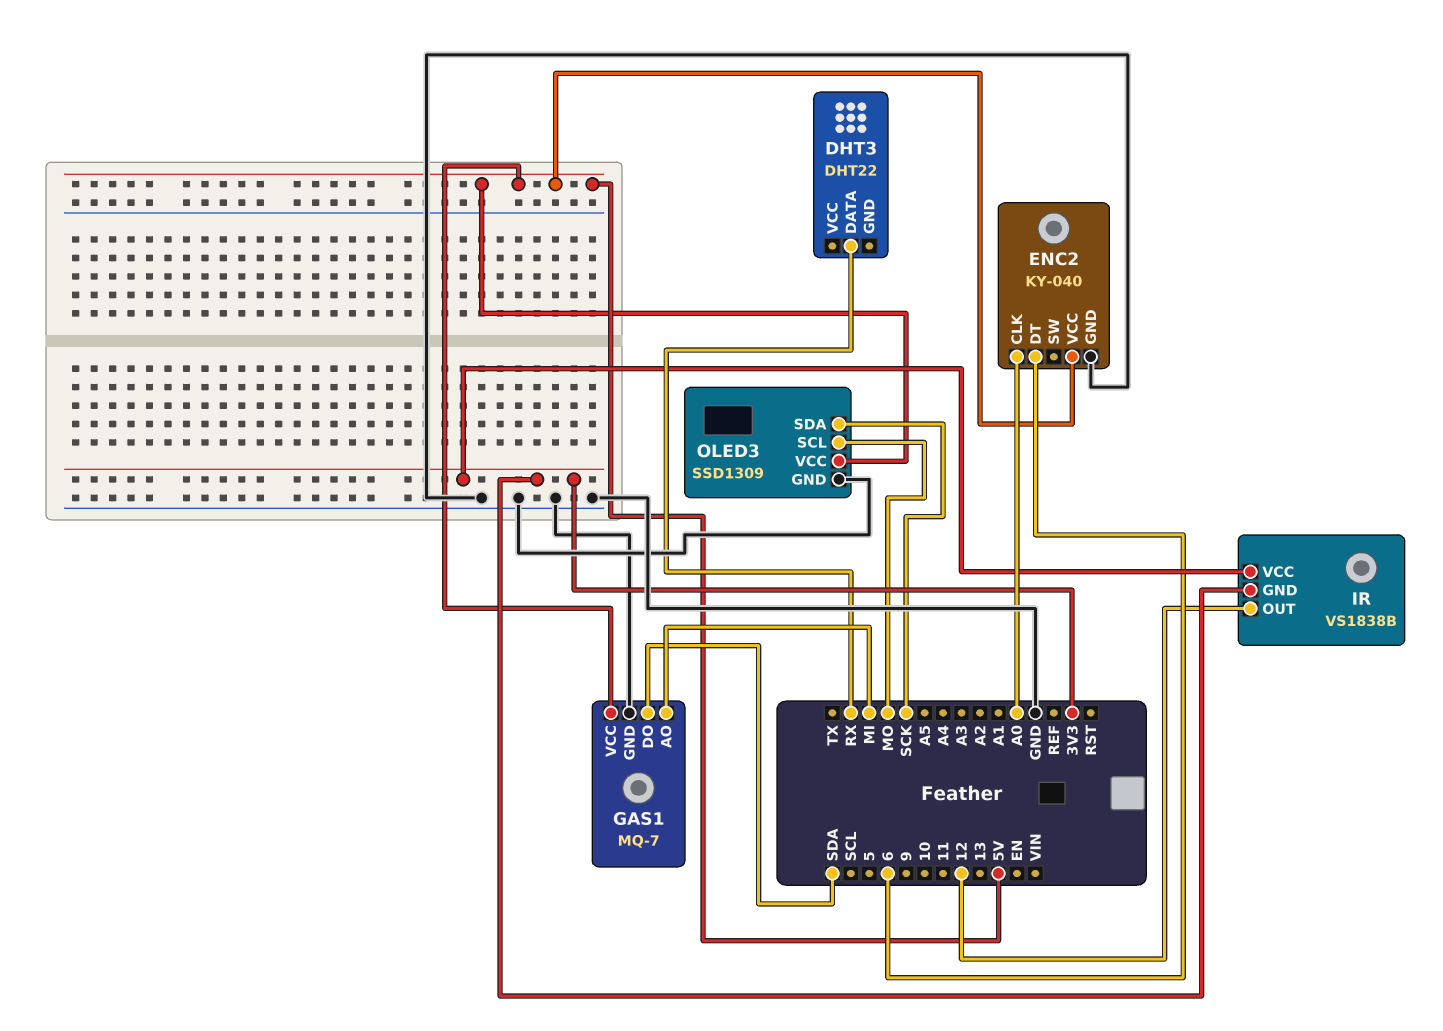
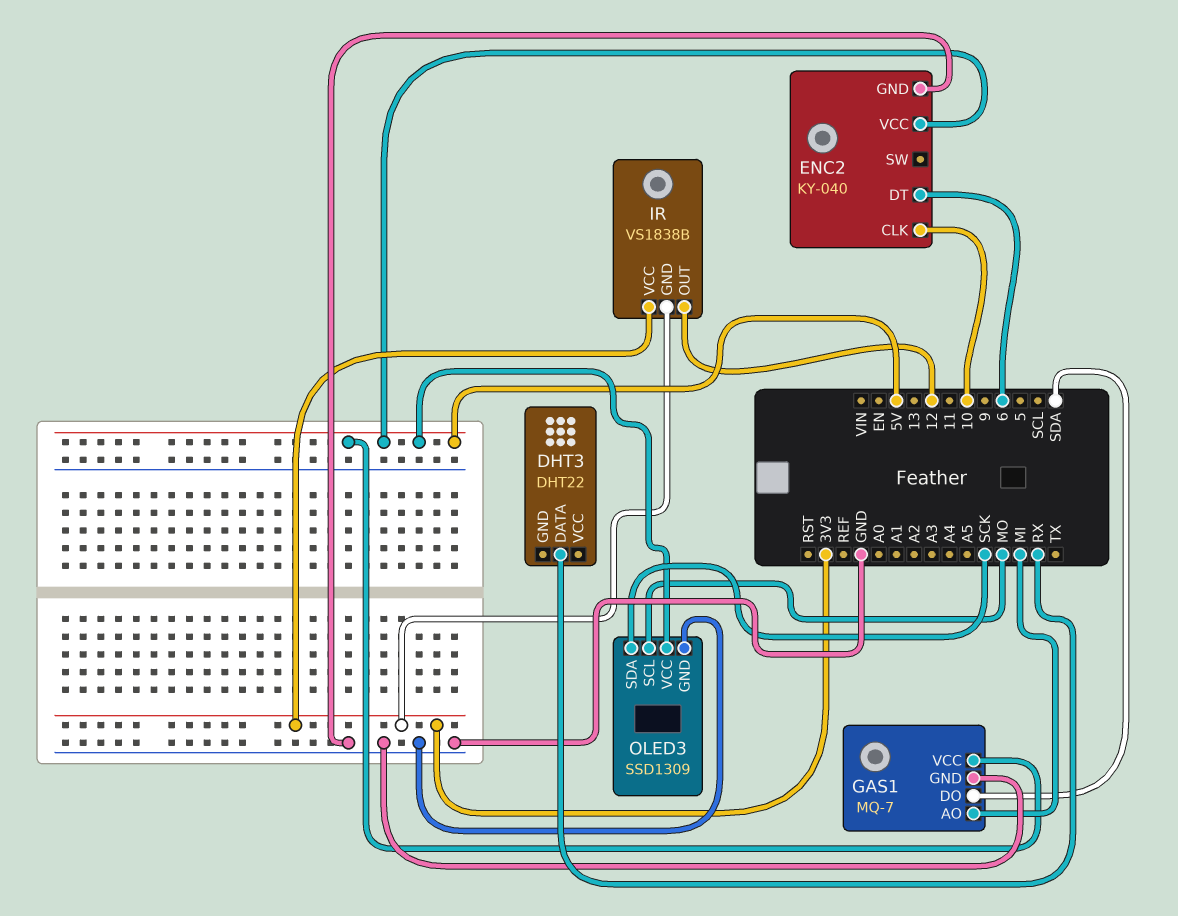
ENC2 pin CLK: A0 -> 10

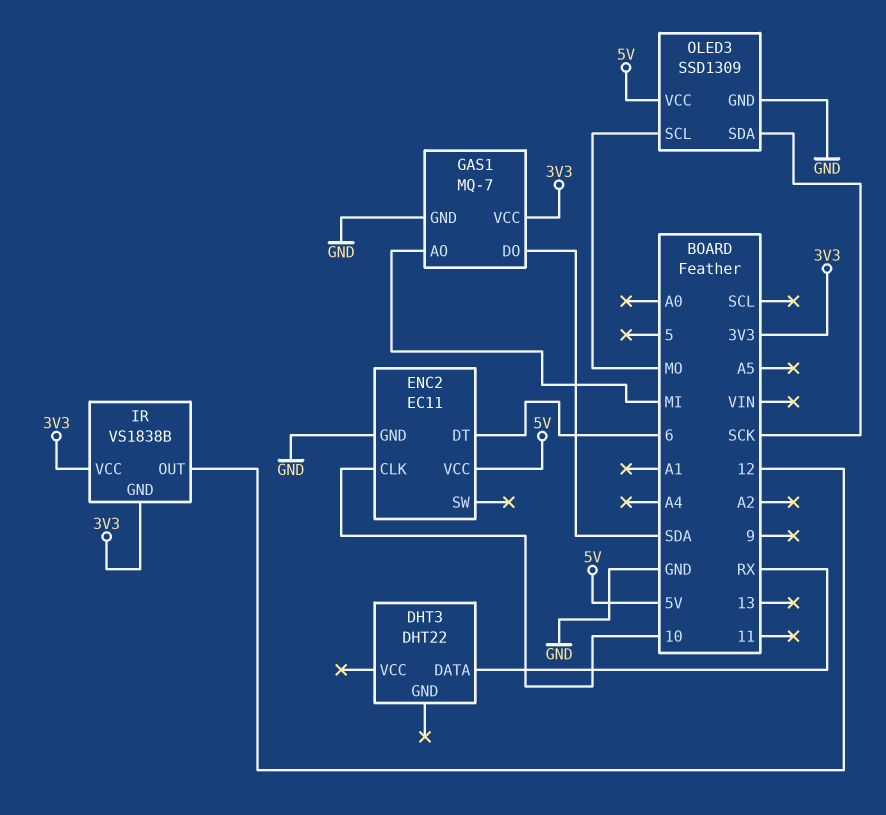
ENC2: KY-040 -> EC11
GAS1 pin VCC: 5V -> 3V3

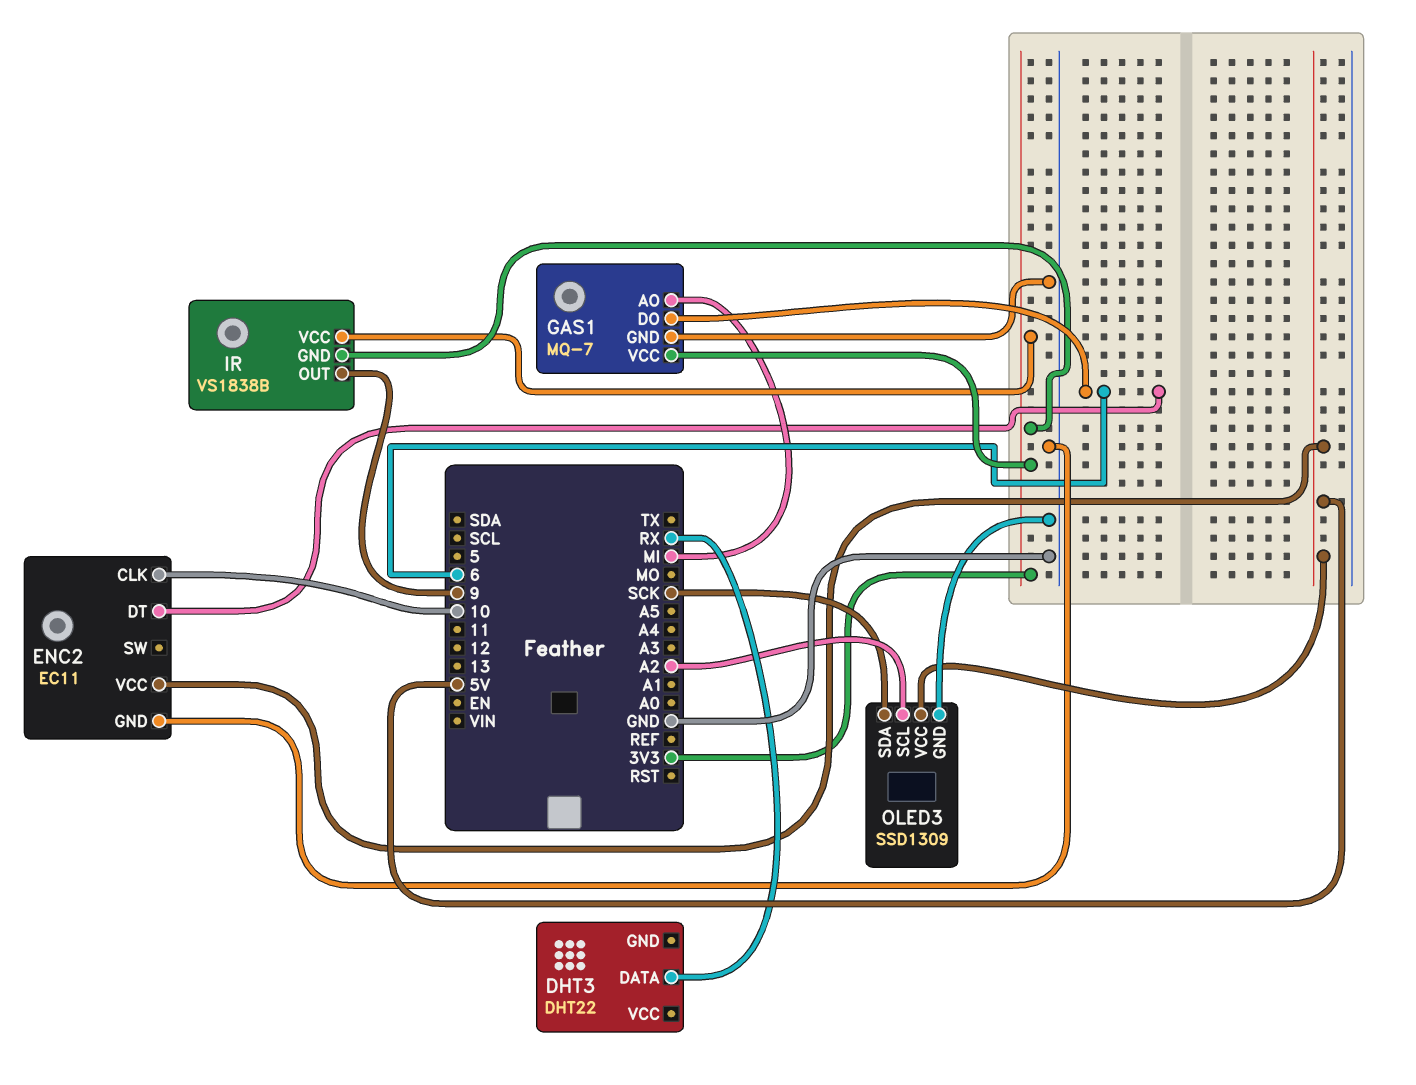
GAS1 pin DO: SDA -> 6
IR pin OUT: 12 -> 9
OLED3 pin SCL: MO -> A2

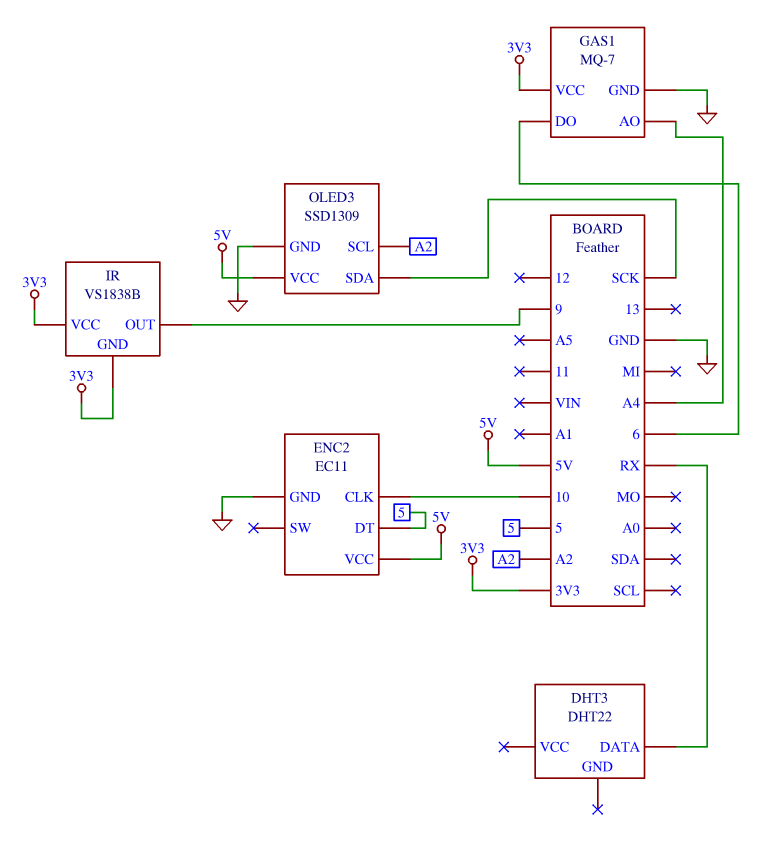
ENC2 pin DT: 6 -> 5
GAS1 pin AO: MI -> A4

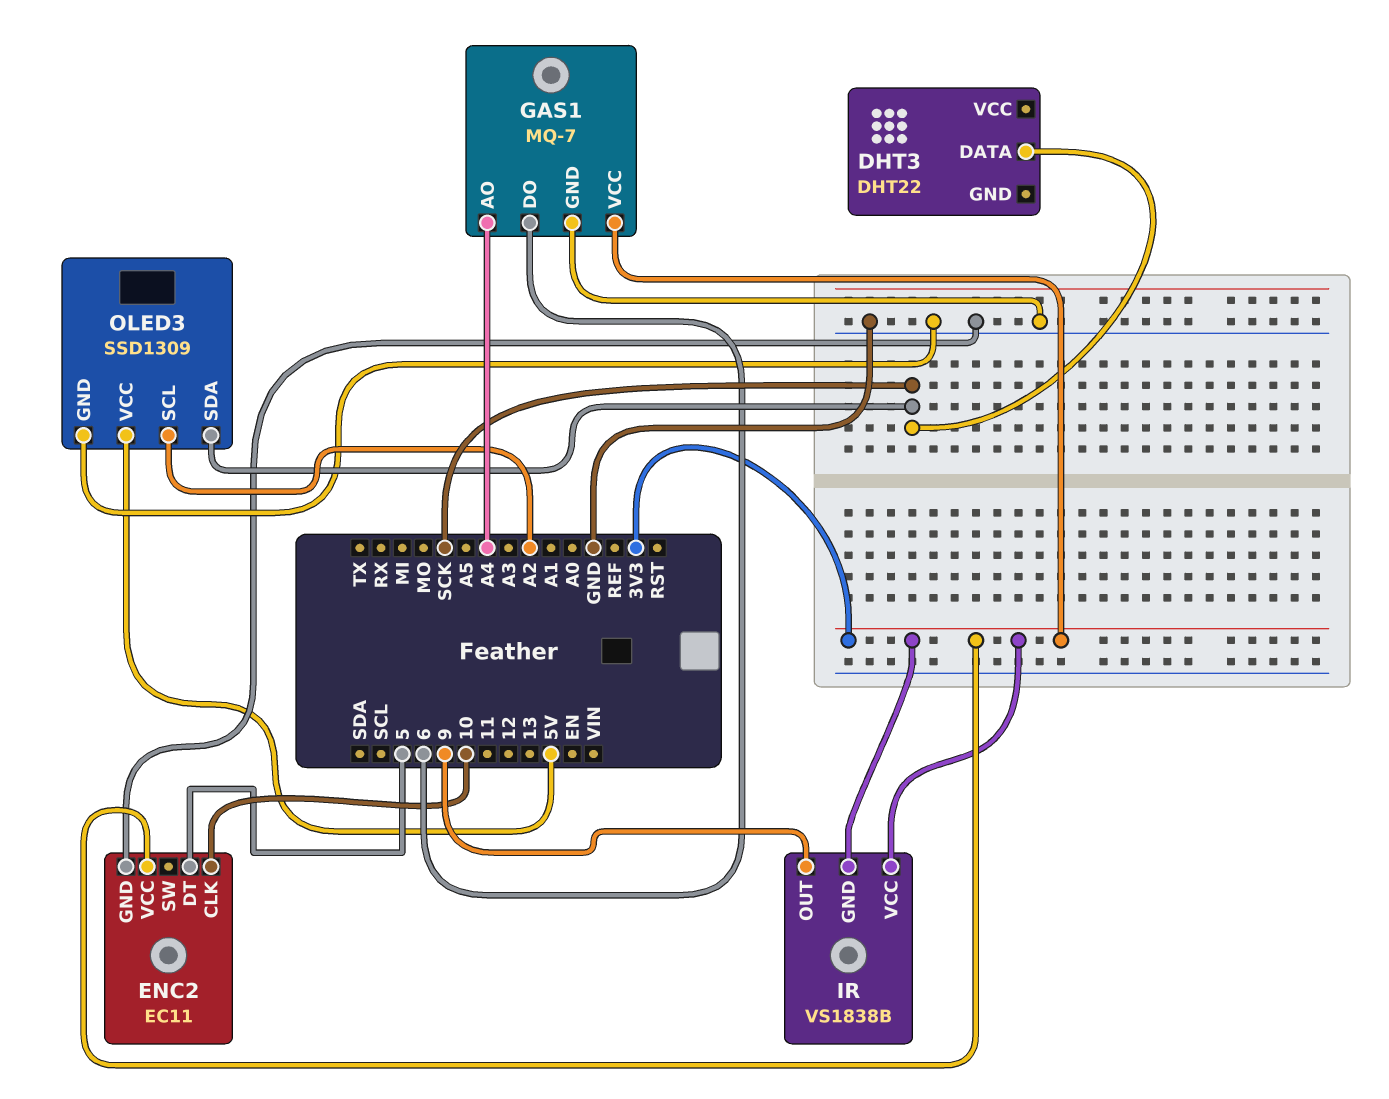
DHT3 pin DATA: RX -> SCK
ENC2 pin VCC: 5V -> 3V3

